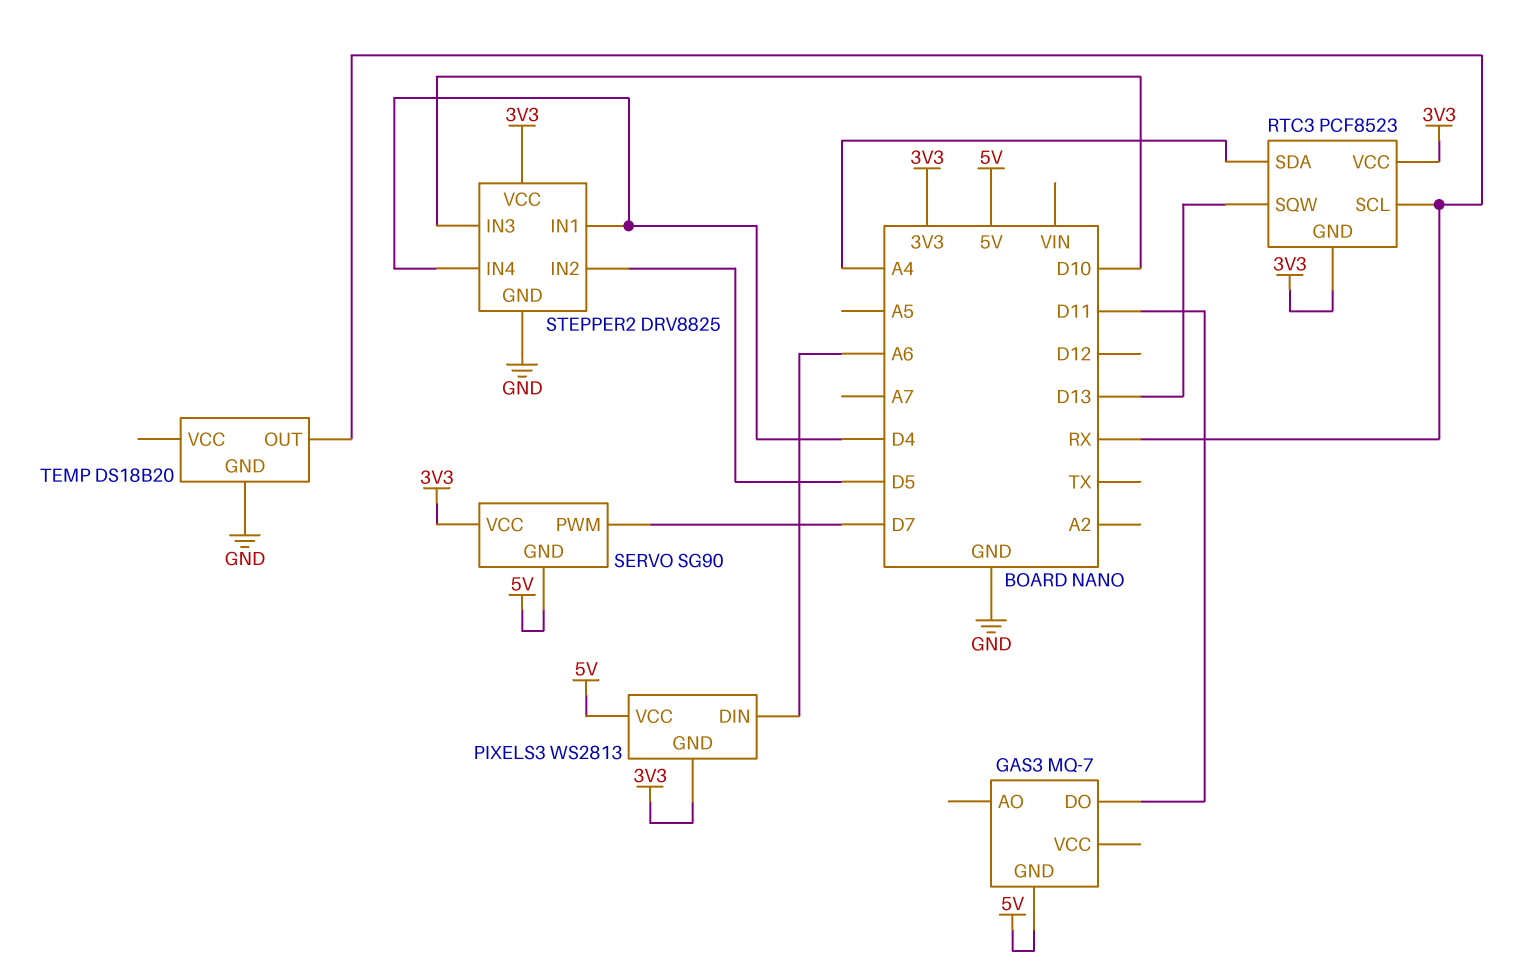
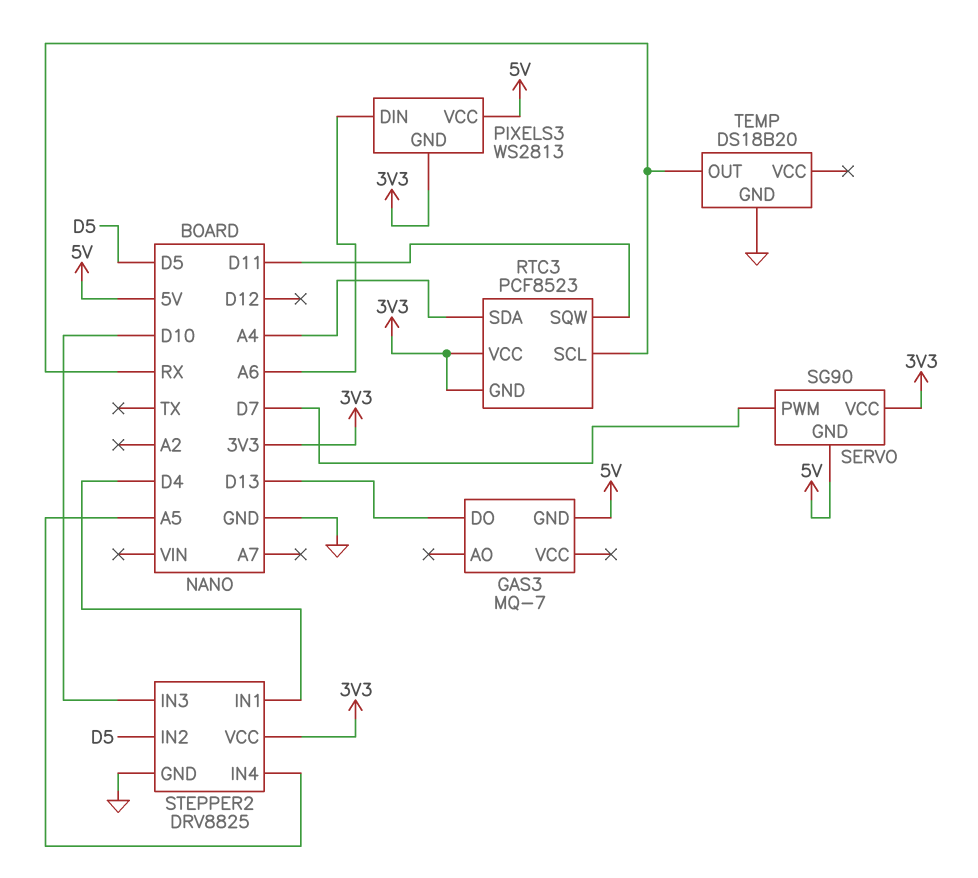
GAS3 pin DO: D11 -> D13
RTC3 pin SQW: D13 -> D11
STEPPER2 pin IN4: D4 -> A5

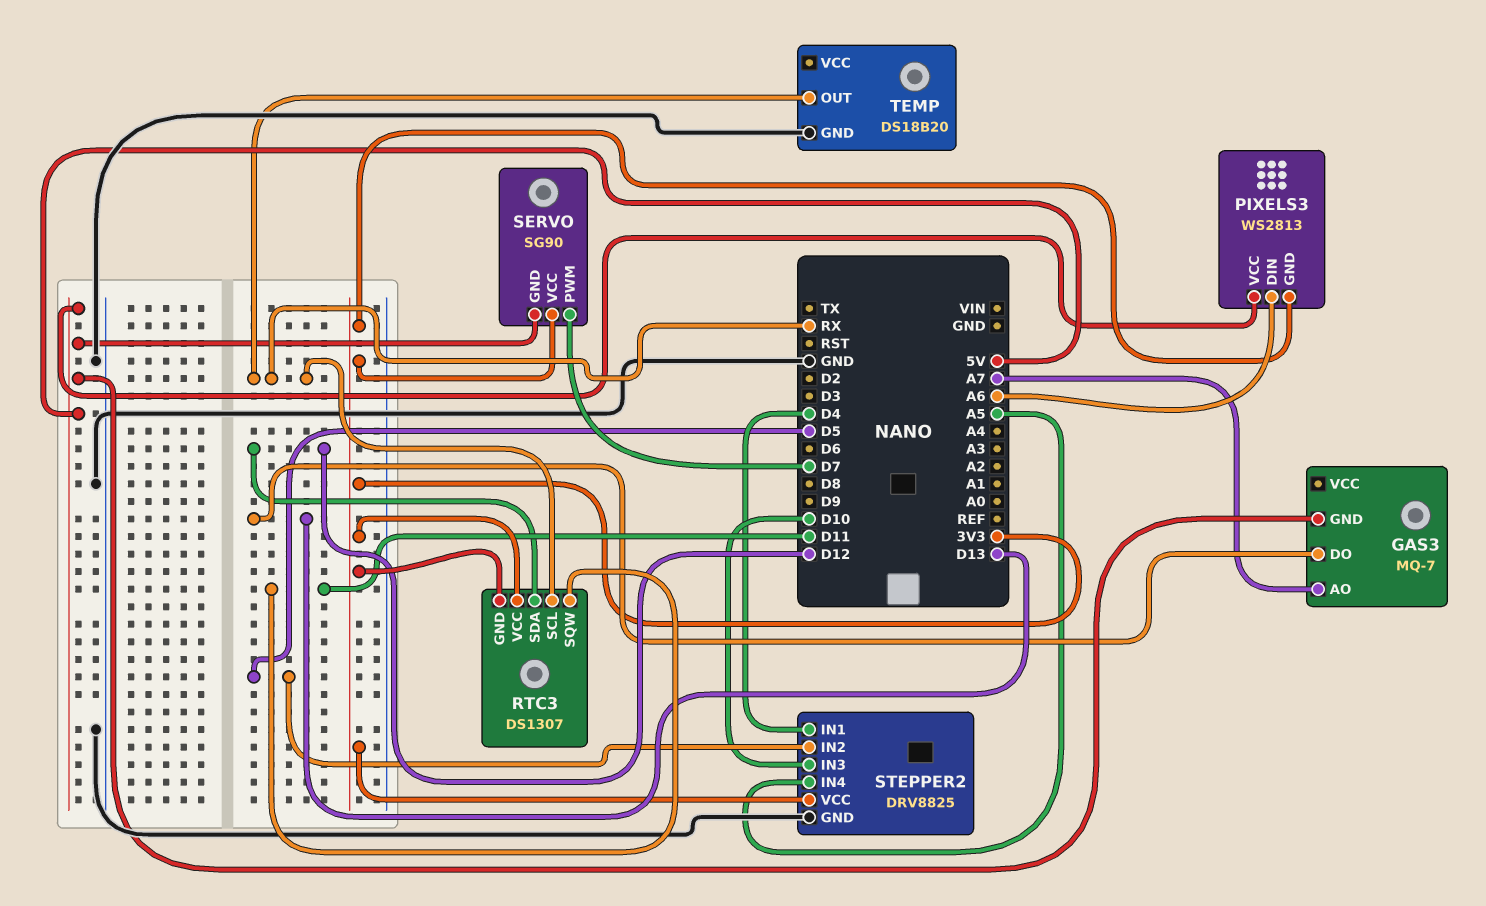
GAS3 pin AO: none -> A7
RTC3: PCF8523 -> DS1307
RTC3 pin SDA: A4 -> D12

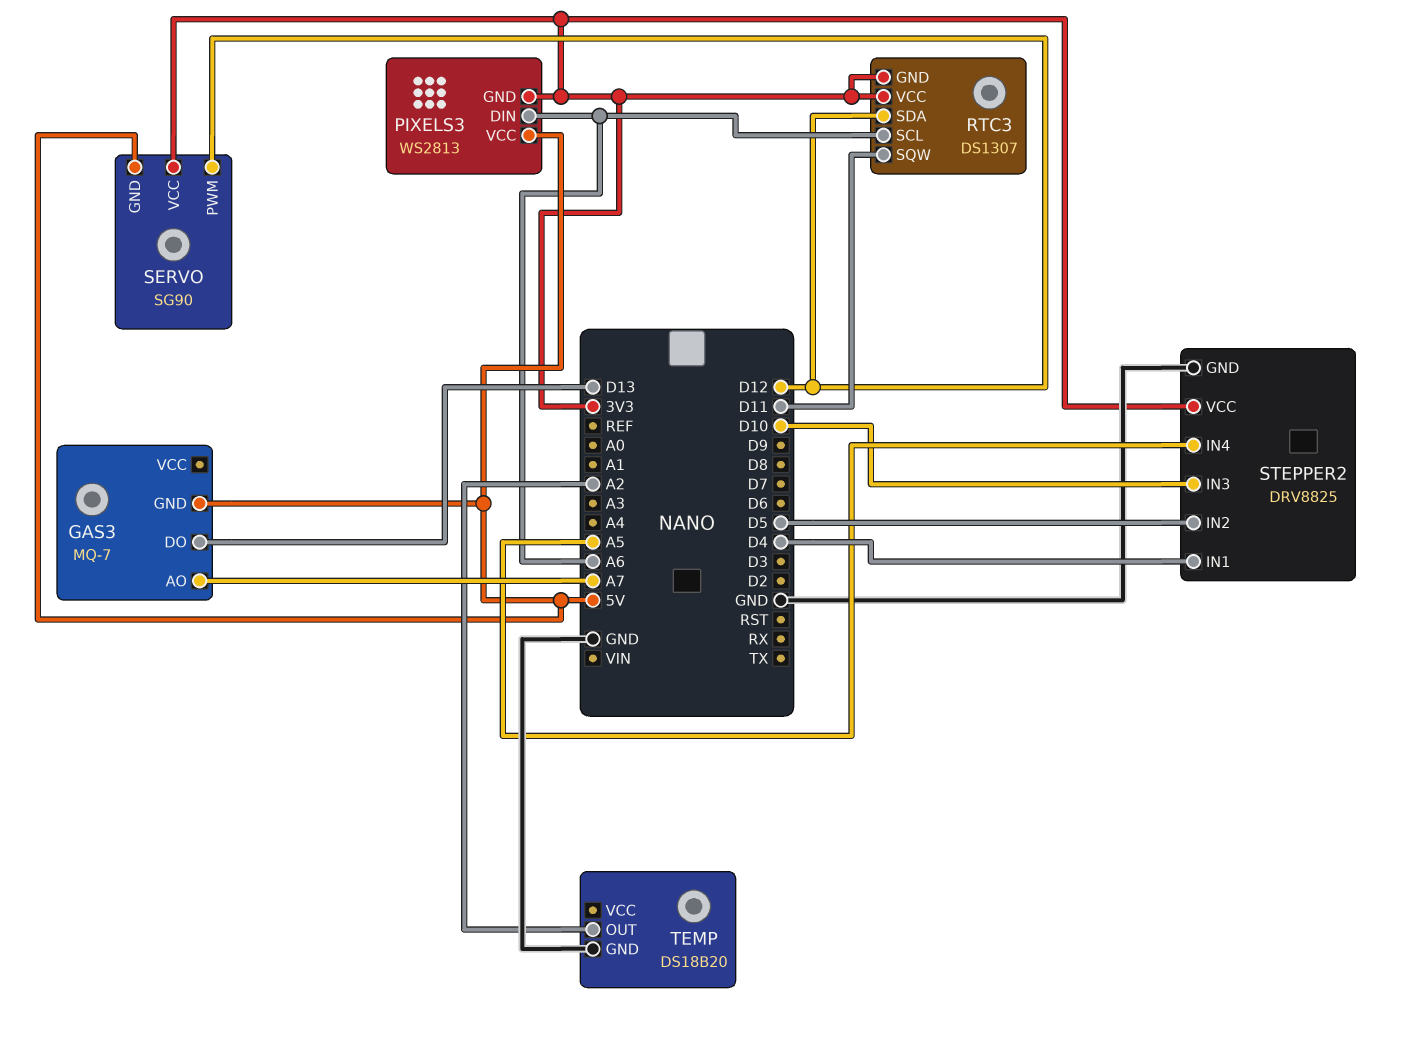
RTC3 pin SCL: RX -> A6
SERVO pin PWM: D7 -> D12
TEMP pin OUT: RX -> A2

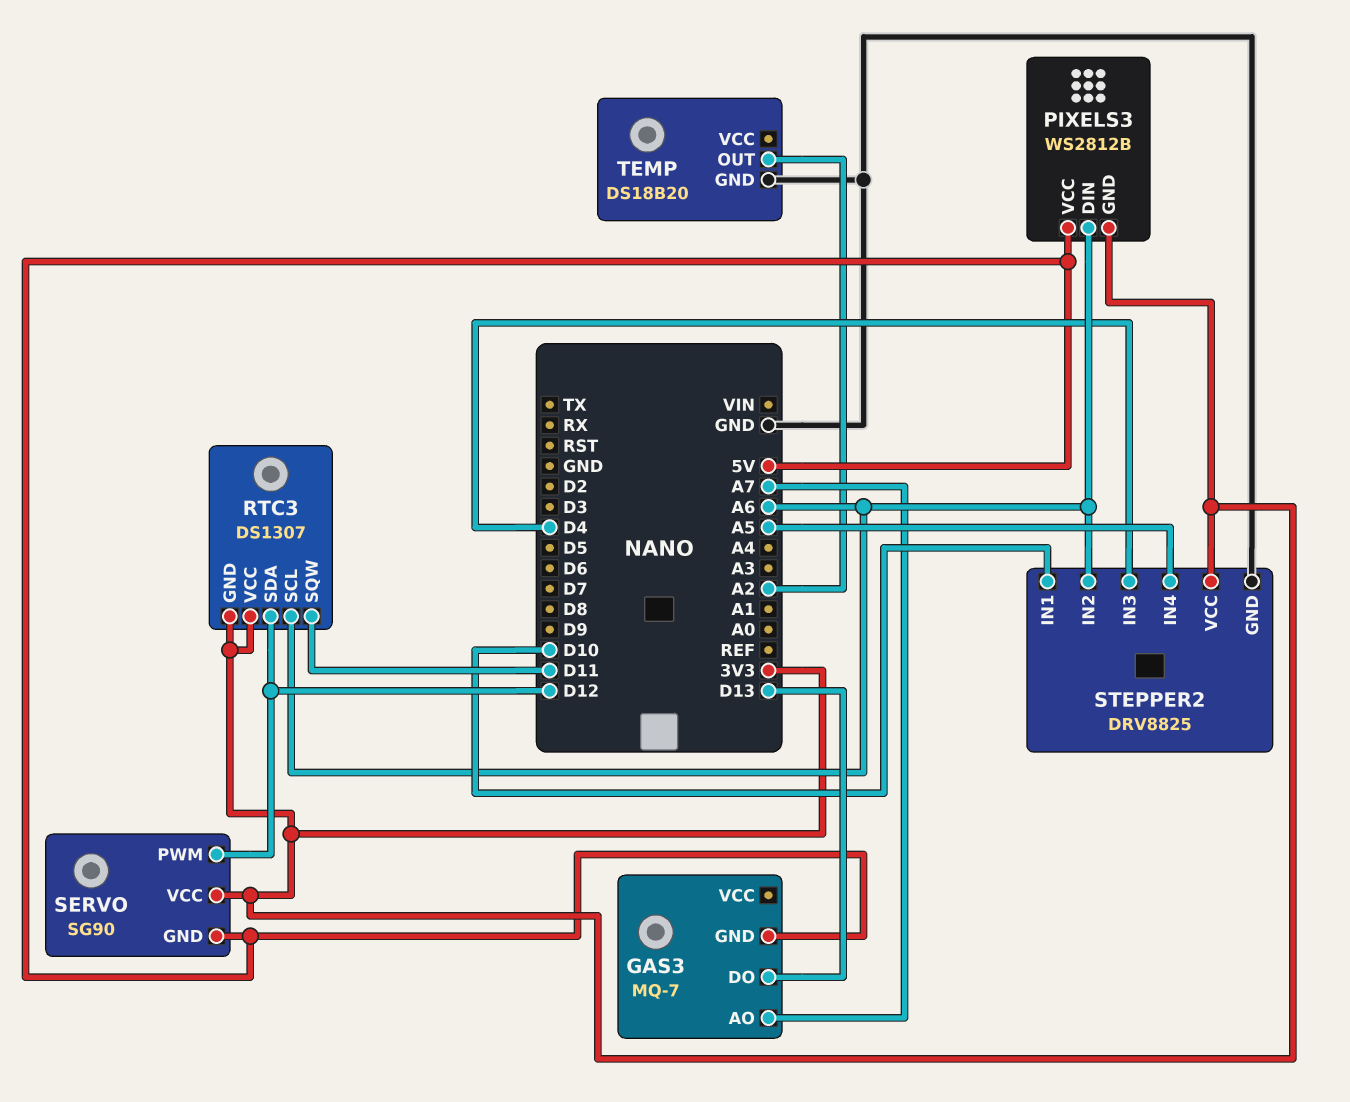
PIXELS3: WS2813 -> WS2812B
STEPPER2 pin IN1: D4 -> D10
STEPPER2 pin IN2: D5 -> A6
STEPPER2 pin IN3: D10 -> D4

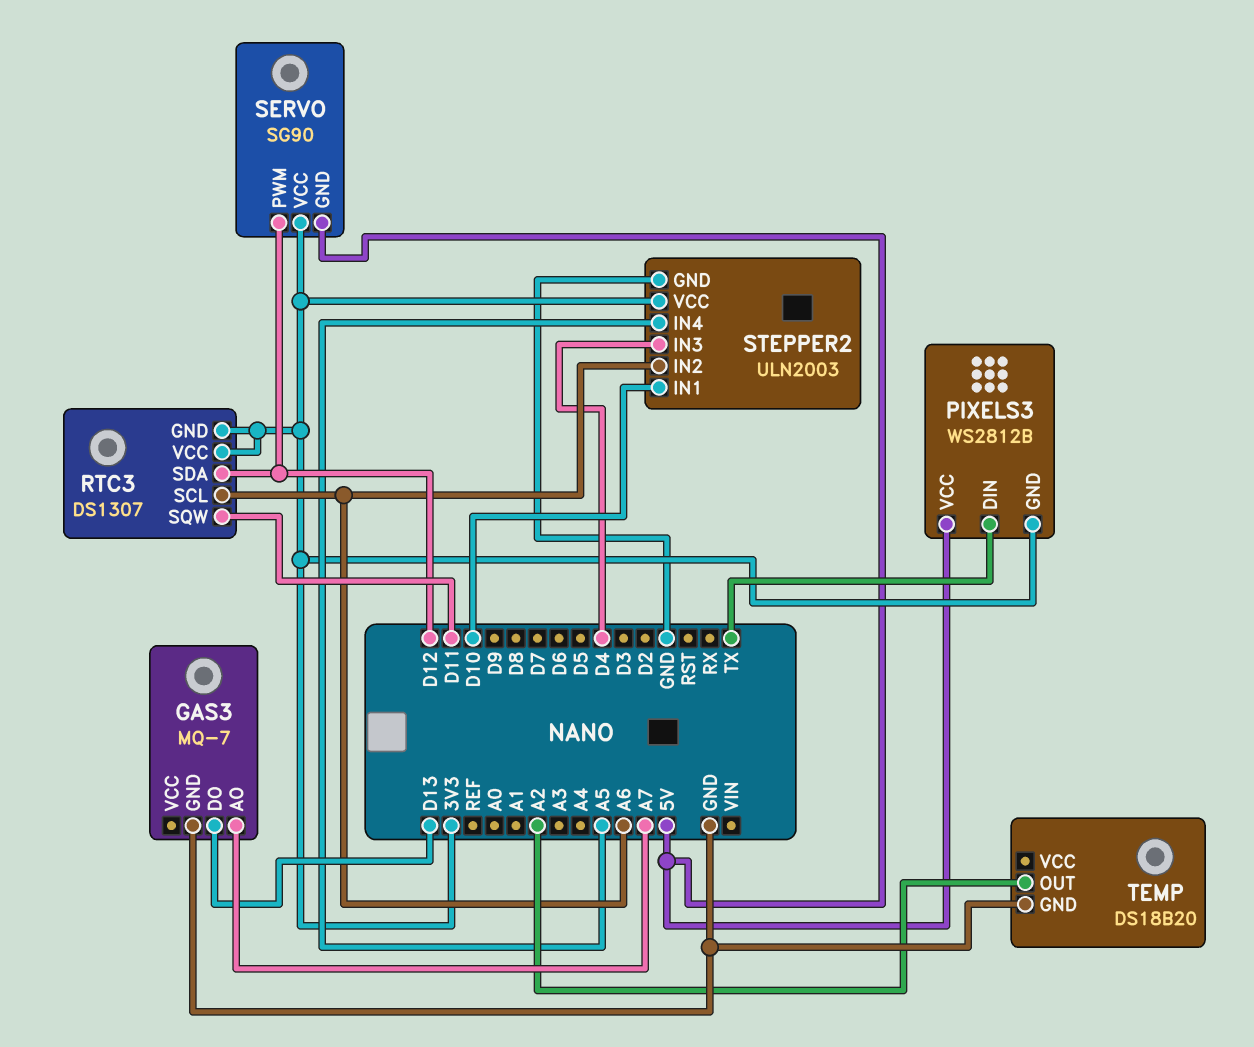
GAS3 pin GND: 5V -> GND
PIXELS3 pin DIN: A6 -> TX
STEPPER2: DRV8825 -> ULN2003

